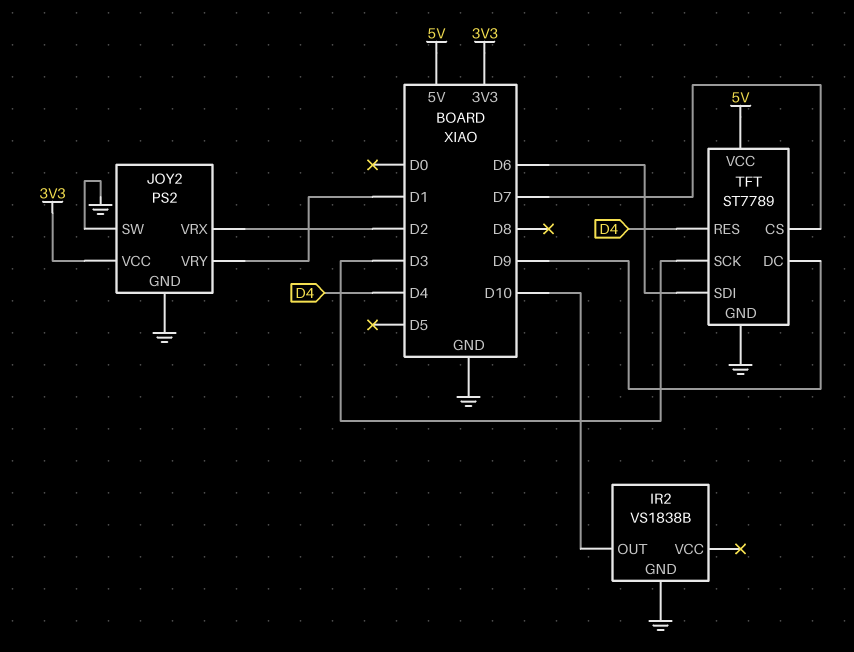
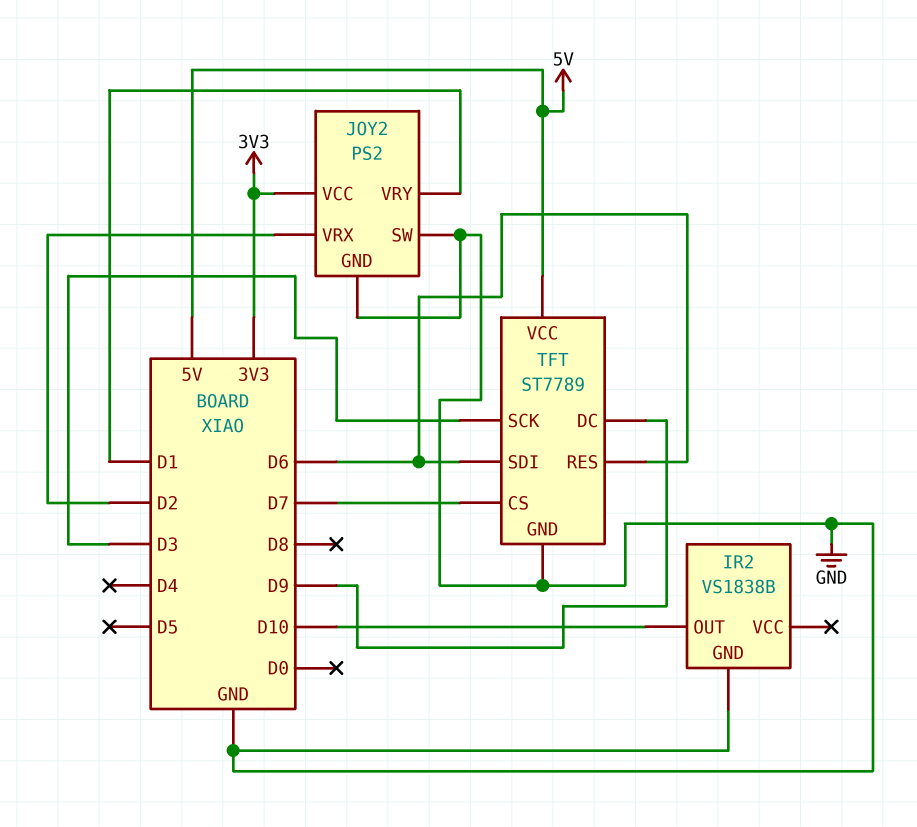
TFT pin RES: D4 -> D6

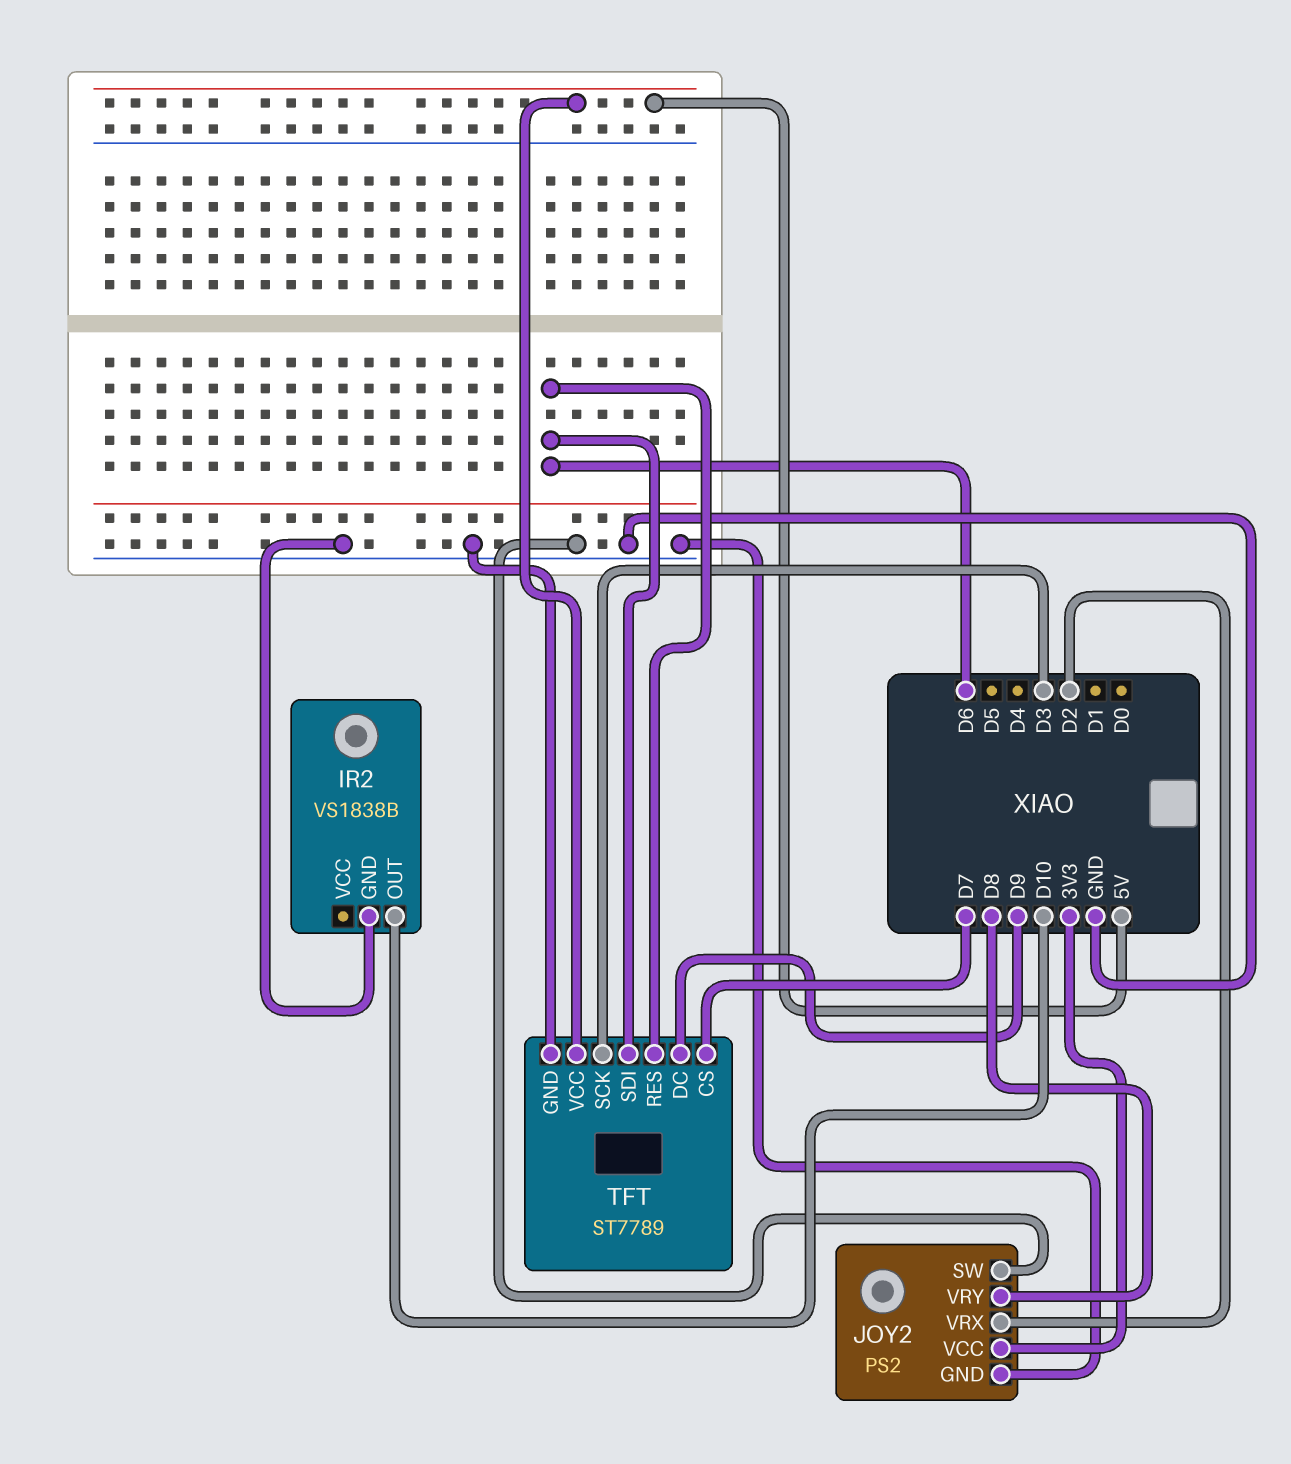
JOY2 pin VRY: D1 -> D8

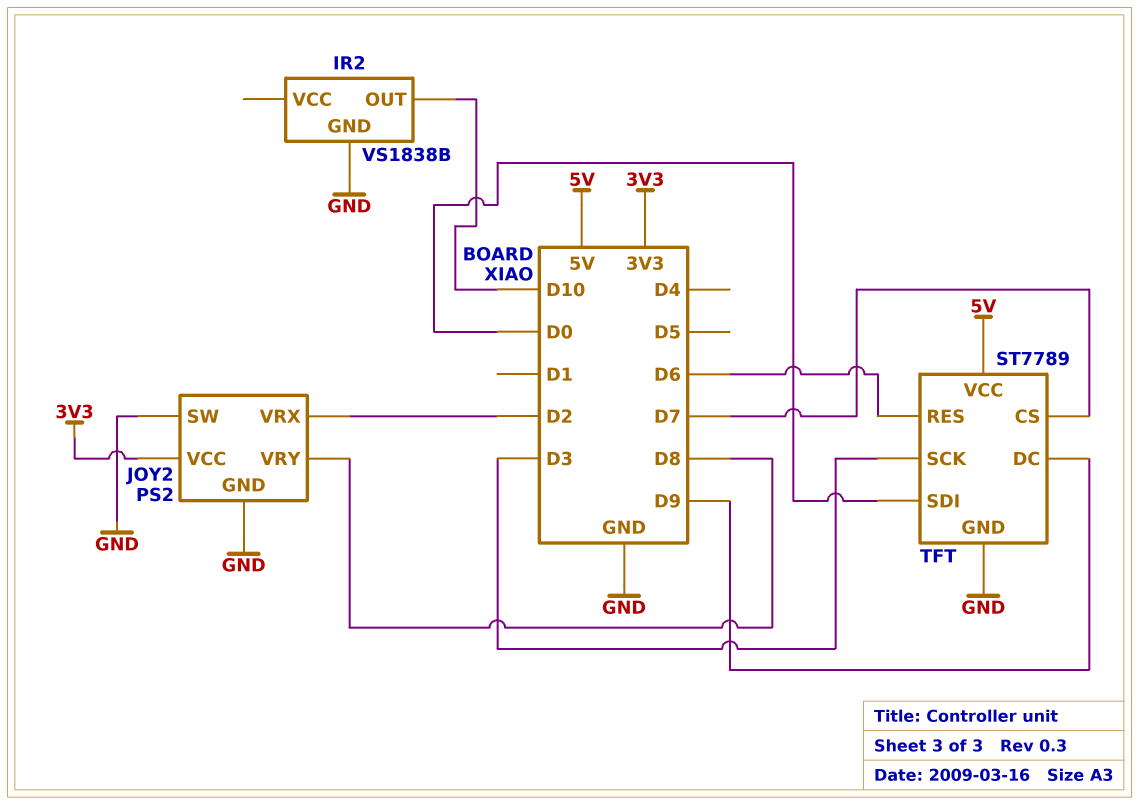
TFT pin SDI: D6 -> D0

